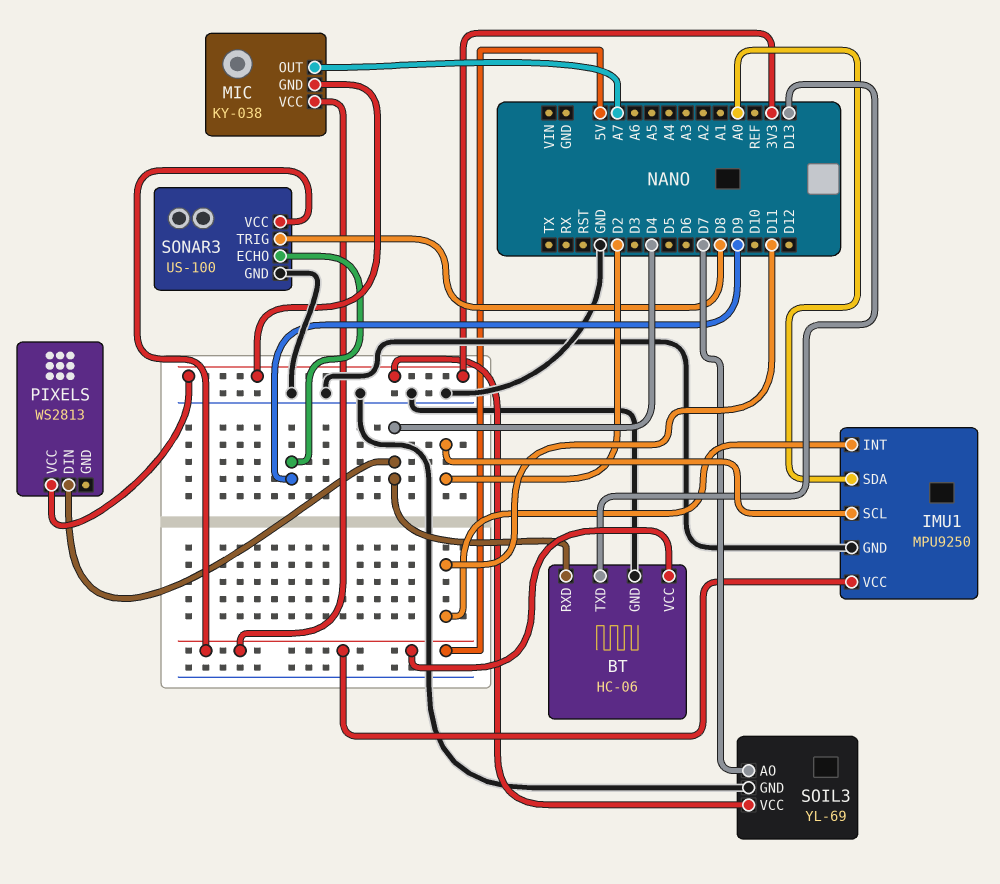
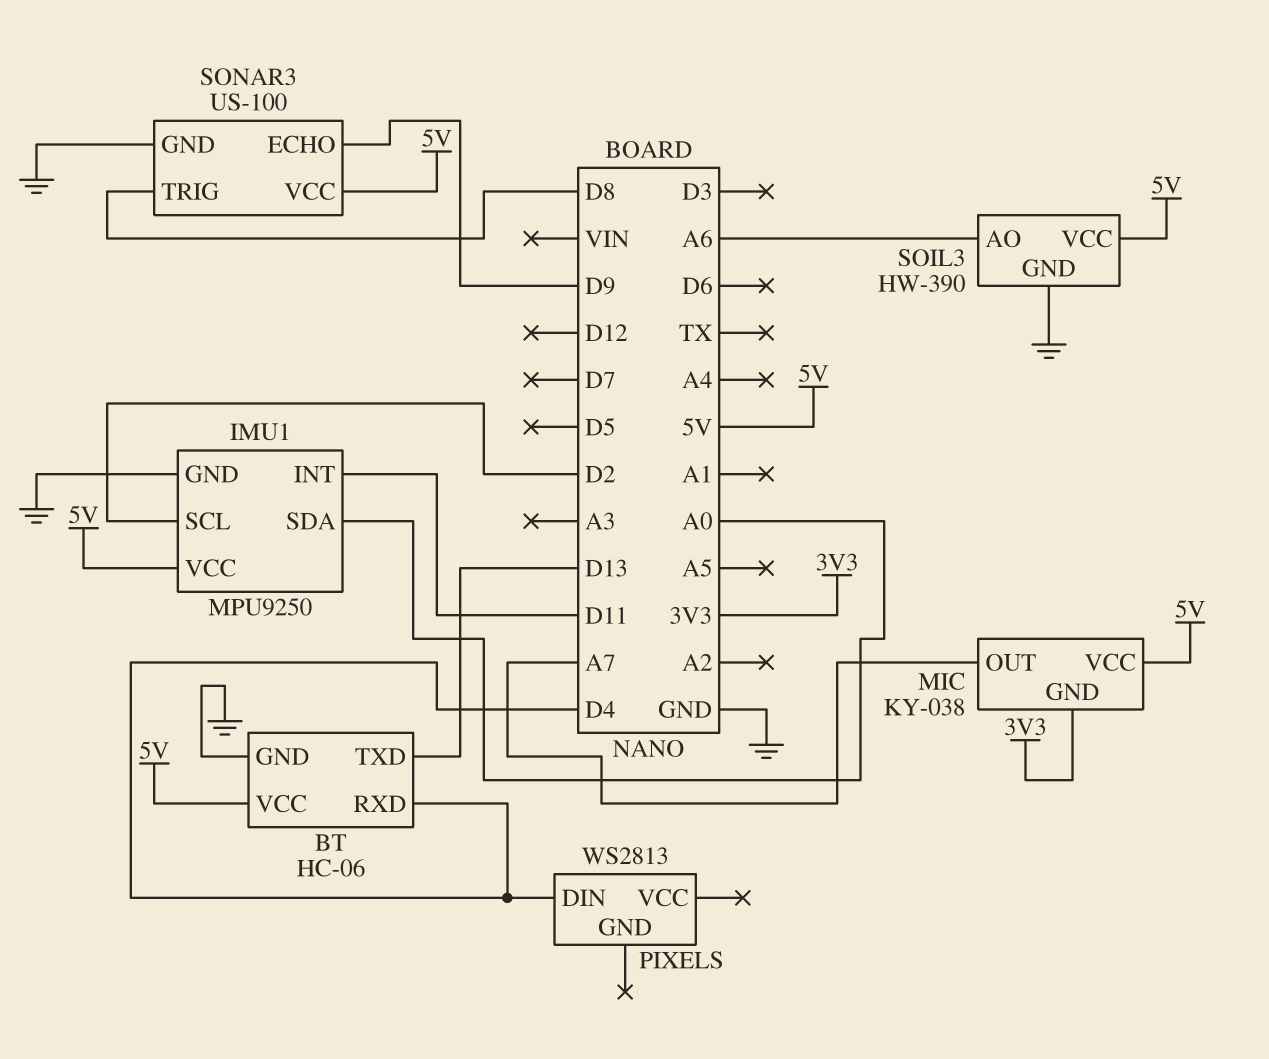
PIXELS pin VCC: 3V3 -> none
SOIL3: YL-69 -> HW-390
SOIL3 pin AO: D7 -> A6
SOIL3 pin VCC: 3V3 -> 5V

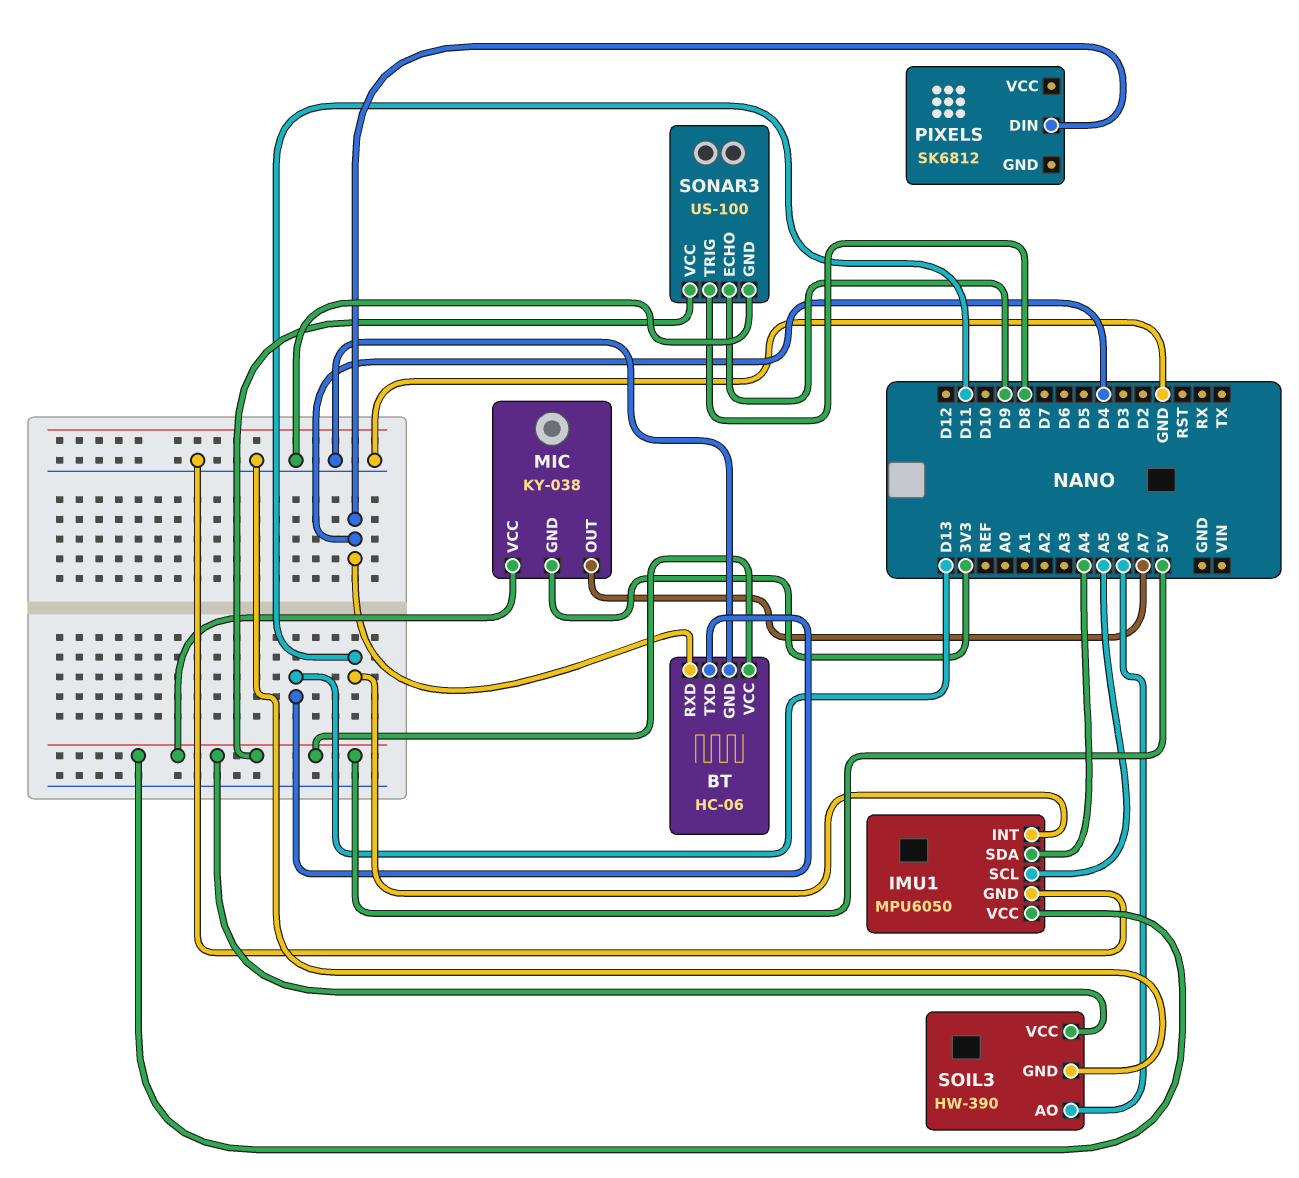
IMU1: MPU9250 -> MPU6050
IMU1 pin SCL: D2 -> A5
IMU1 pin SDA: A0 -> A4
PIXELS: WS2813 -> SK6812

